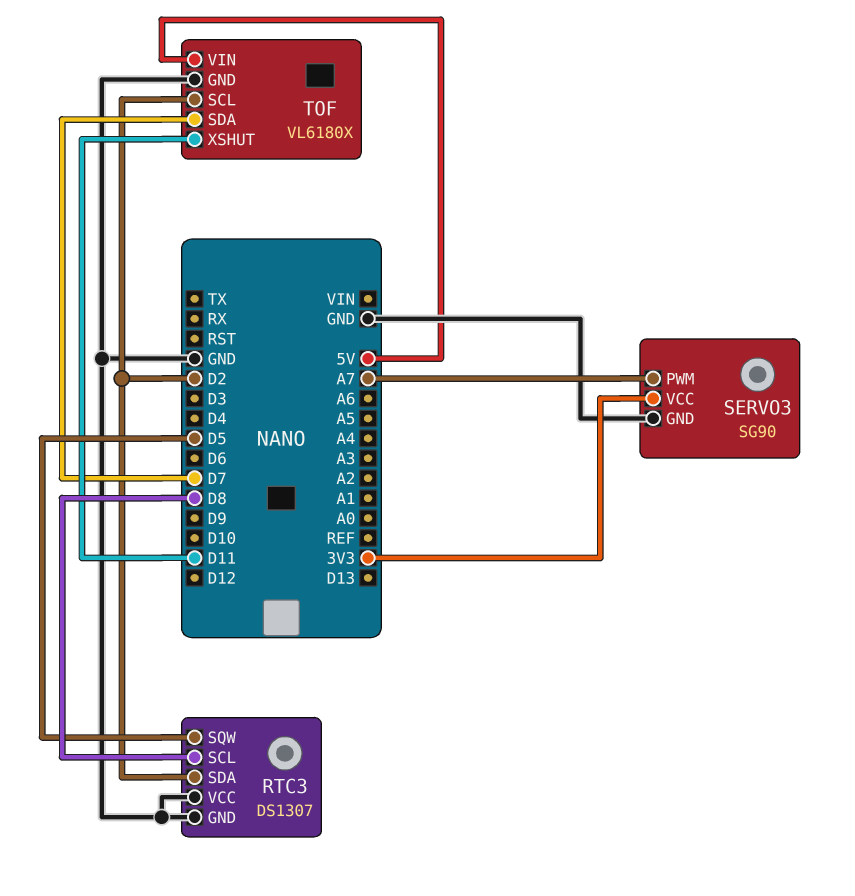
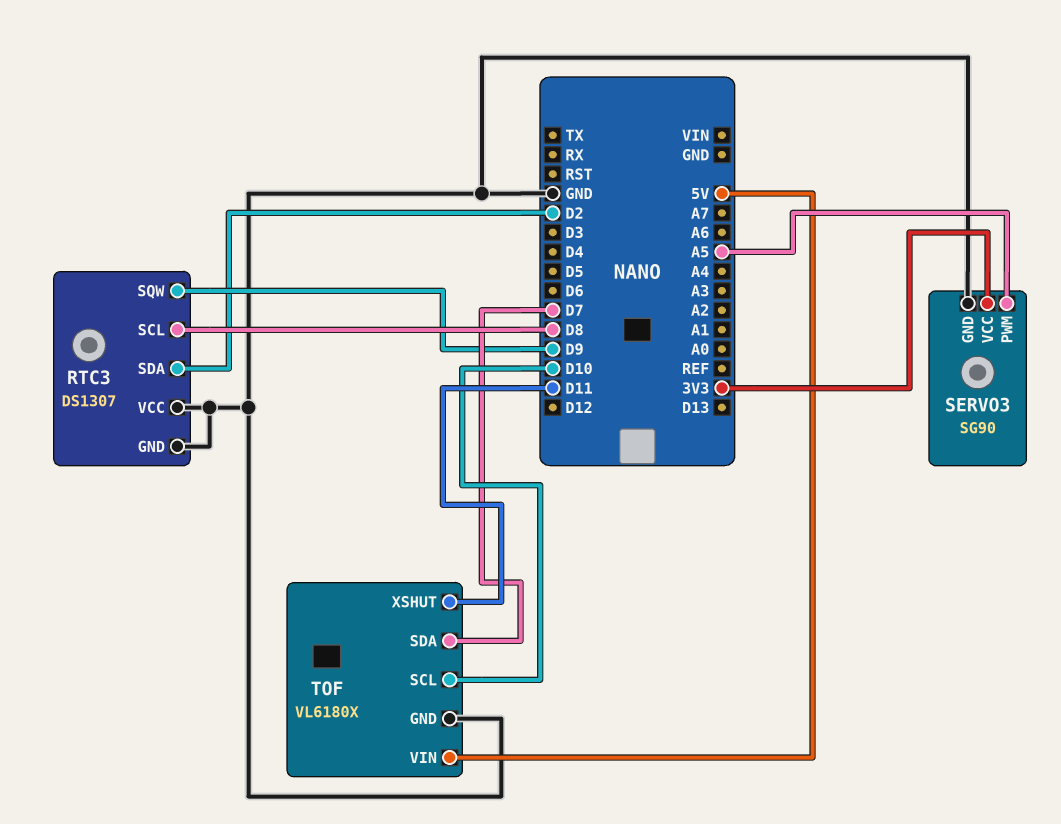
RTC3 pin SQW: D5 -> D9
SERVO3 pin PWM: A7 -> A5
TOF pin SCL: D2 -> D10

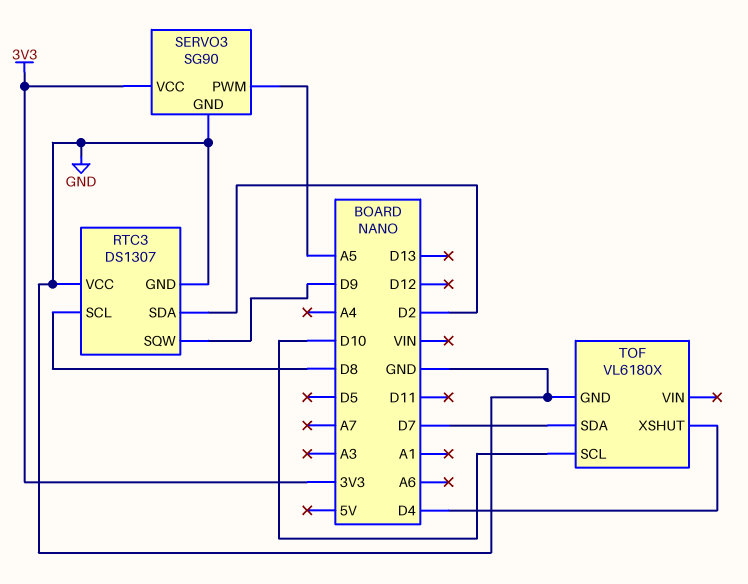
TOF pin VIN: 5V -> none
TOF pin XSHUT: D11 -> D4

